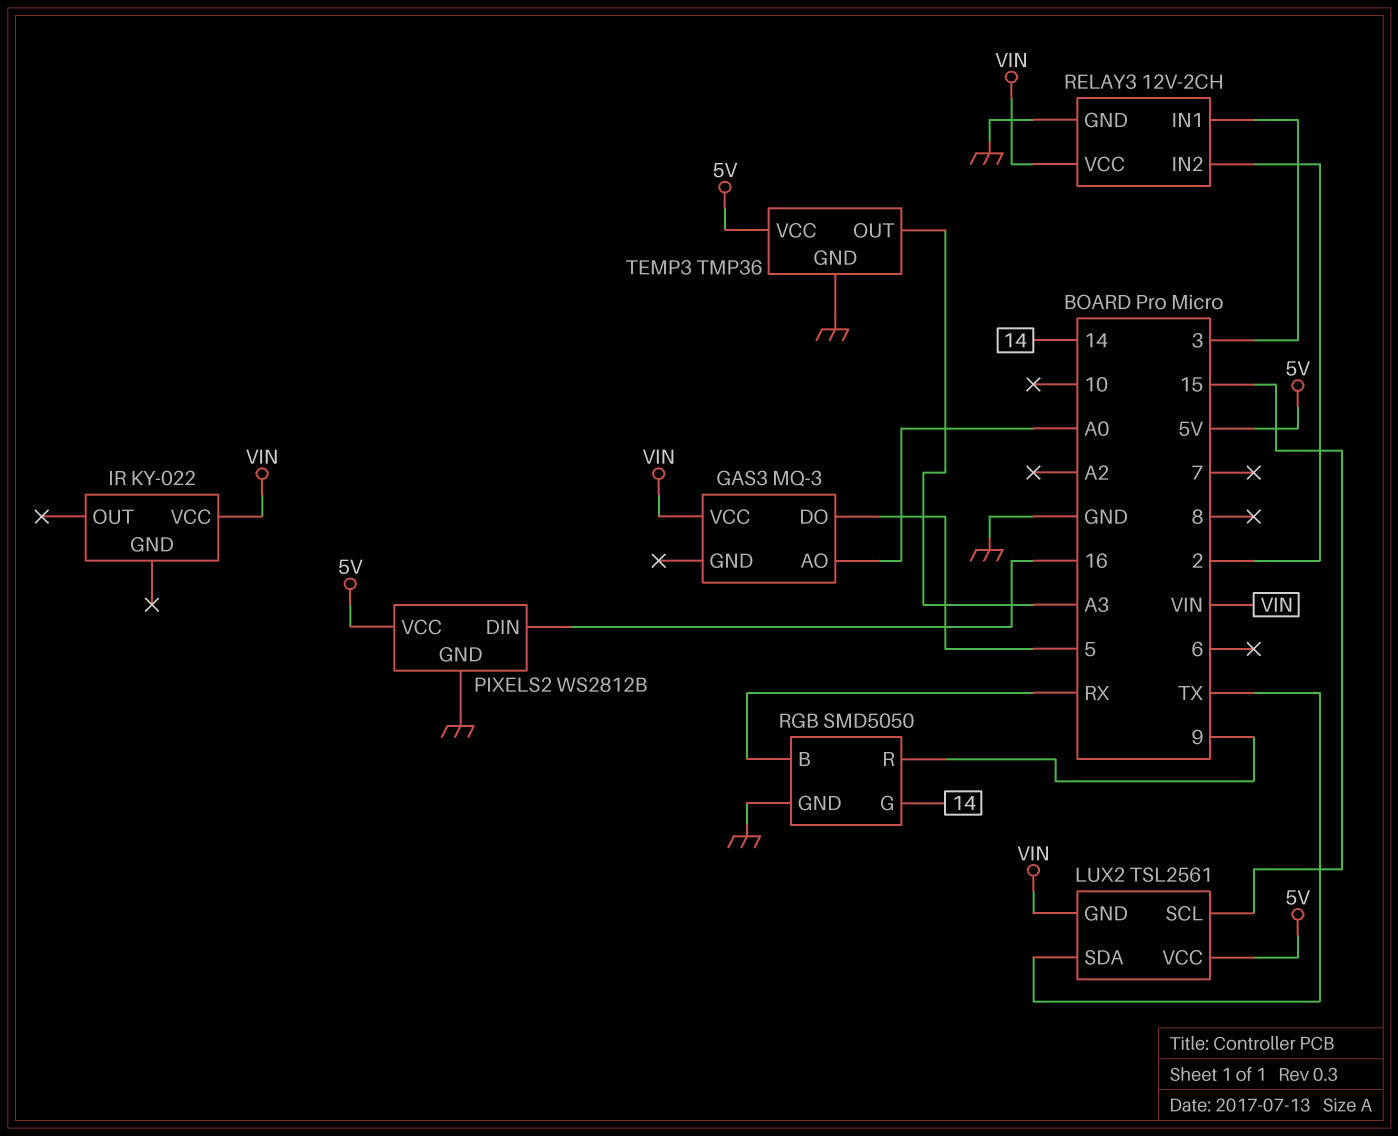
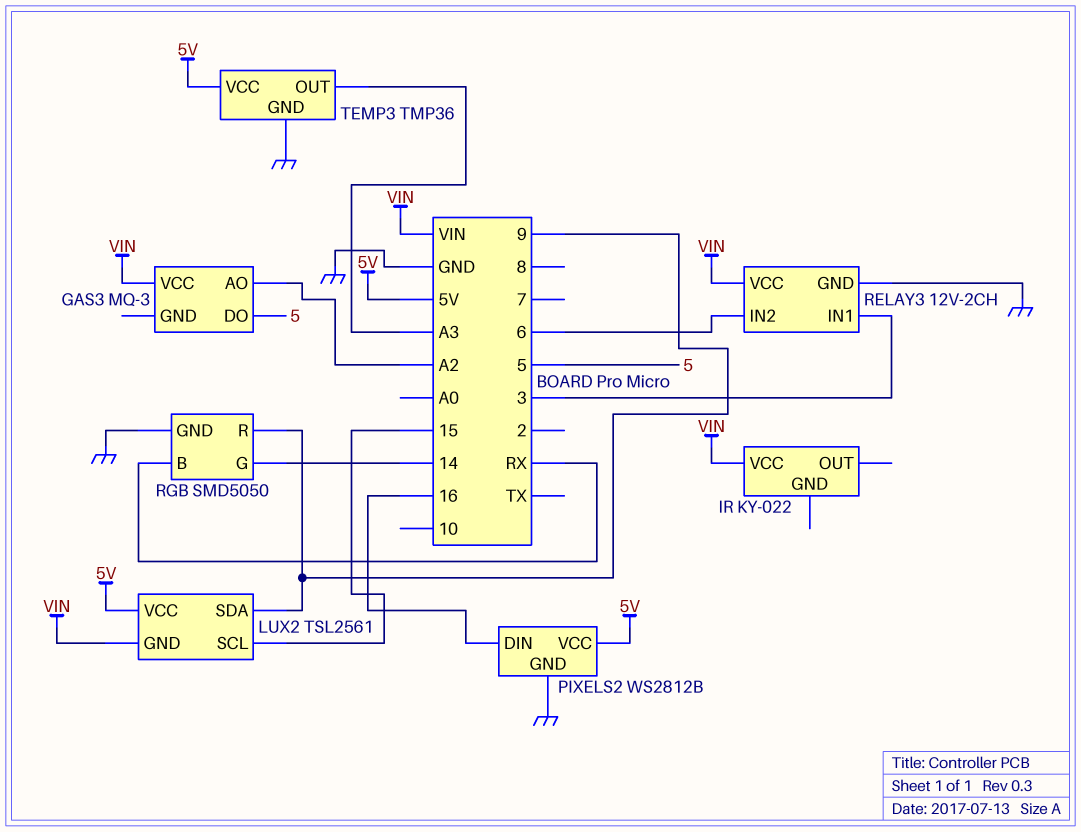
GAS3 pin AO: A0 -> A2
LUX2 pin SDA: TX -> 9
RELAY3 pin IN2: 2 -> 6

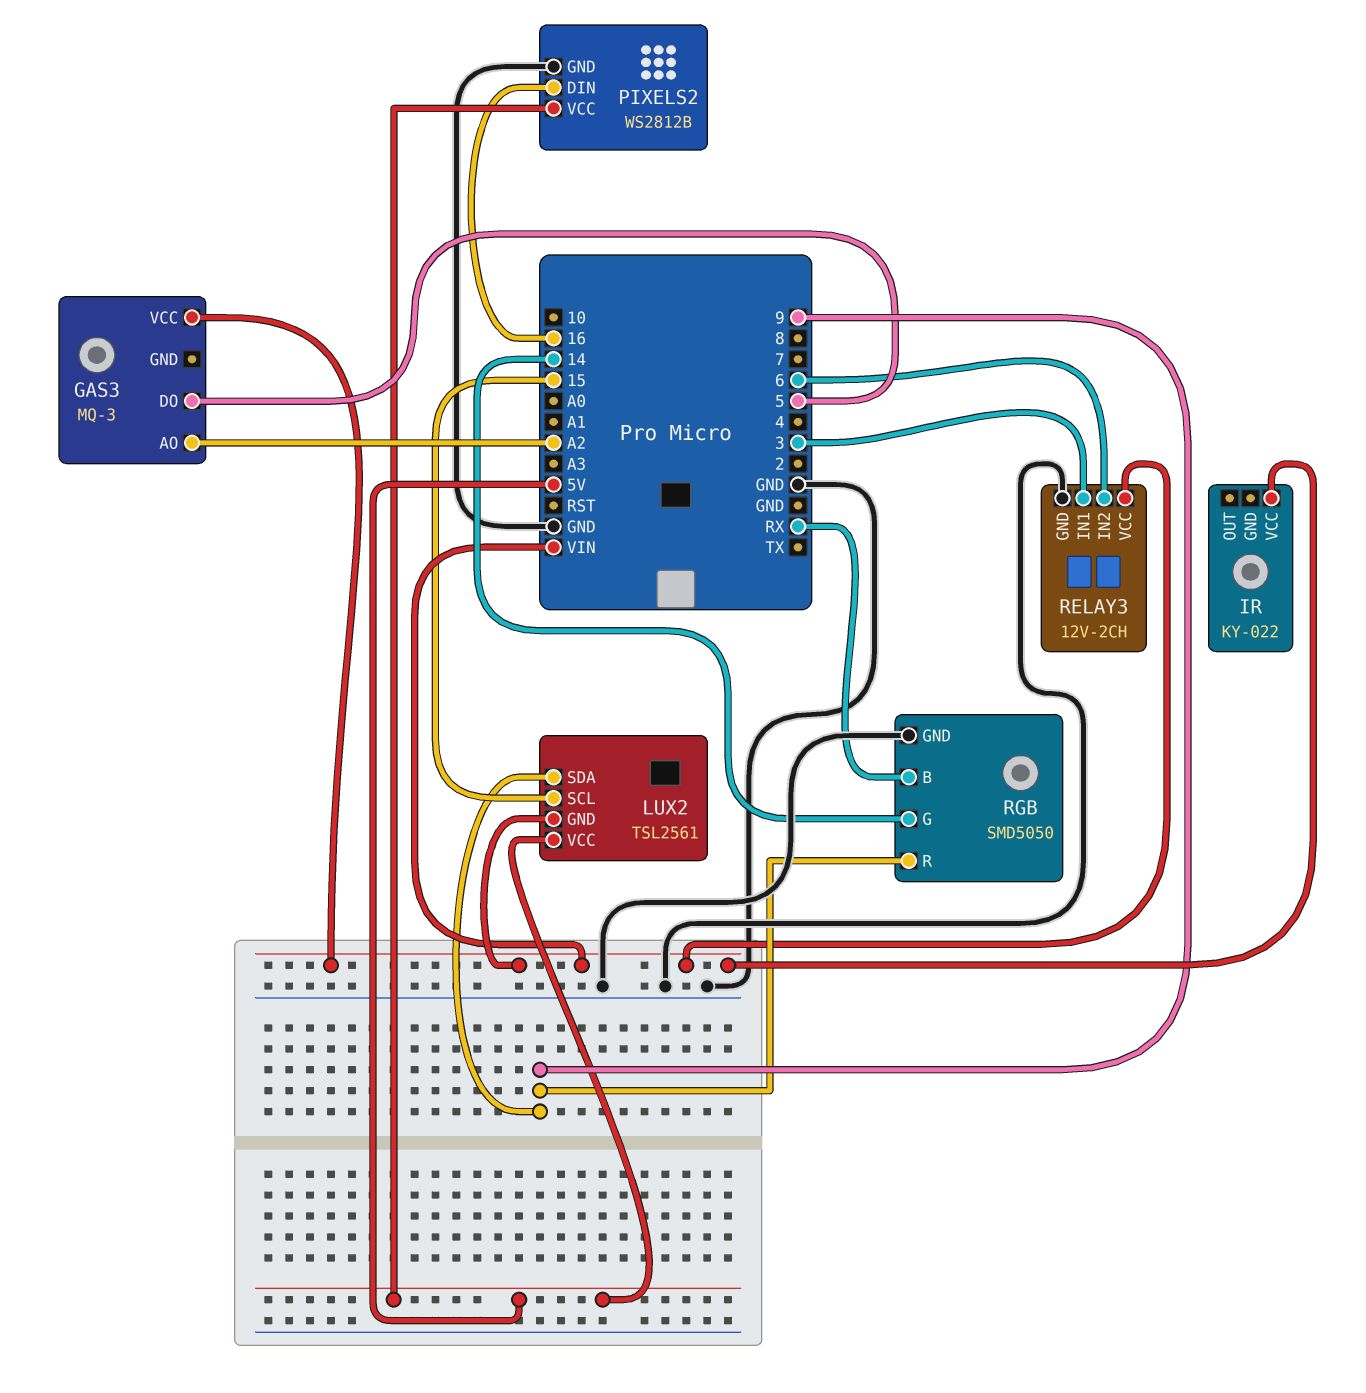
TEMP3: TMP36 -> none
TEMP3 pin GND: GND -> none
TEMP3 pin OUT: A3 -> none
TEMP3 pin VCC: 5V -> none

